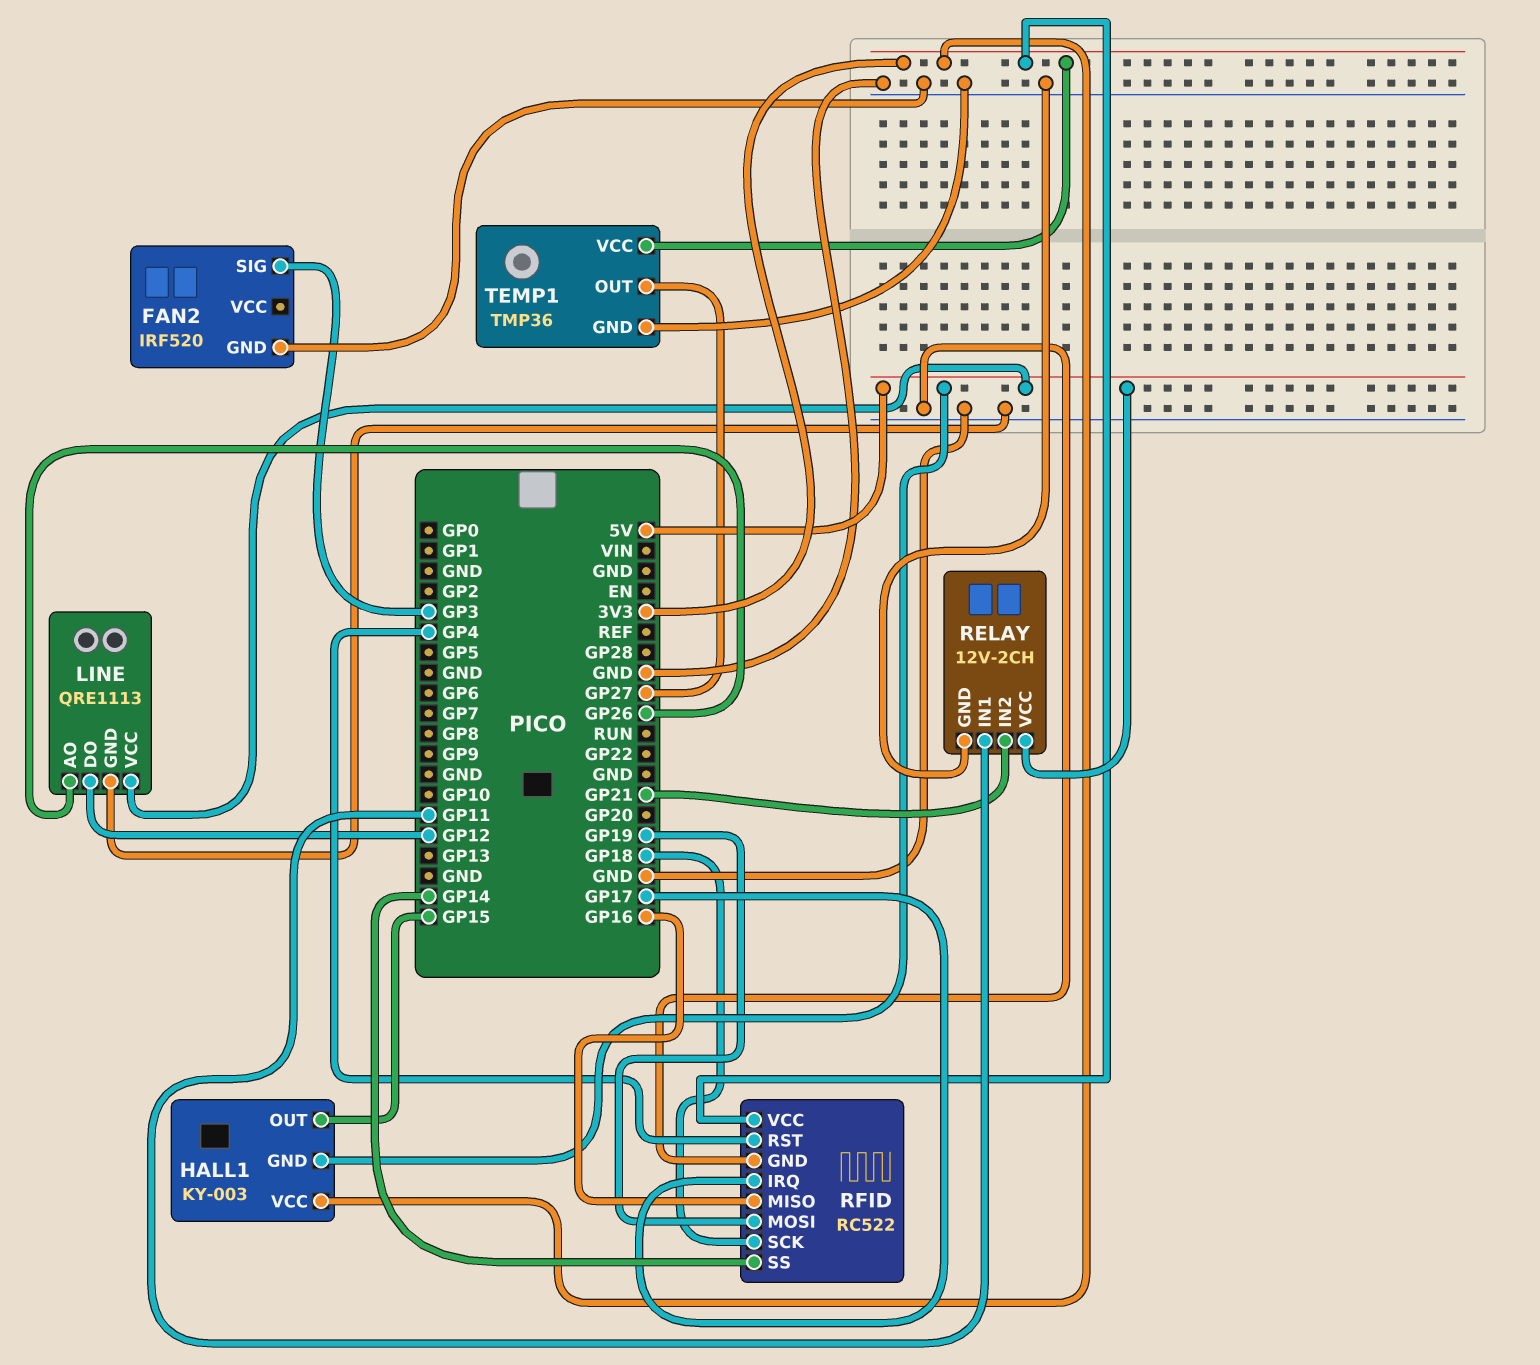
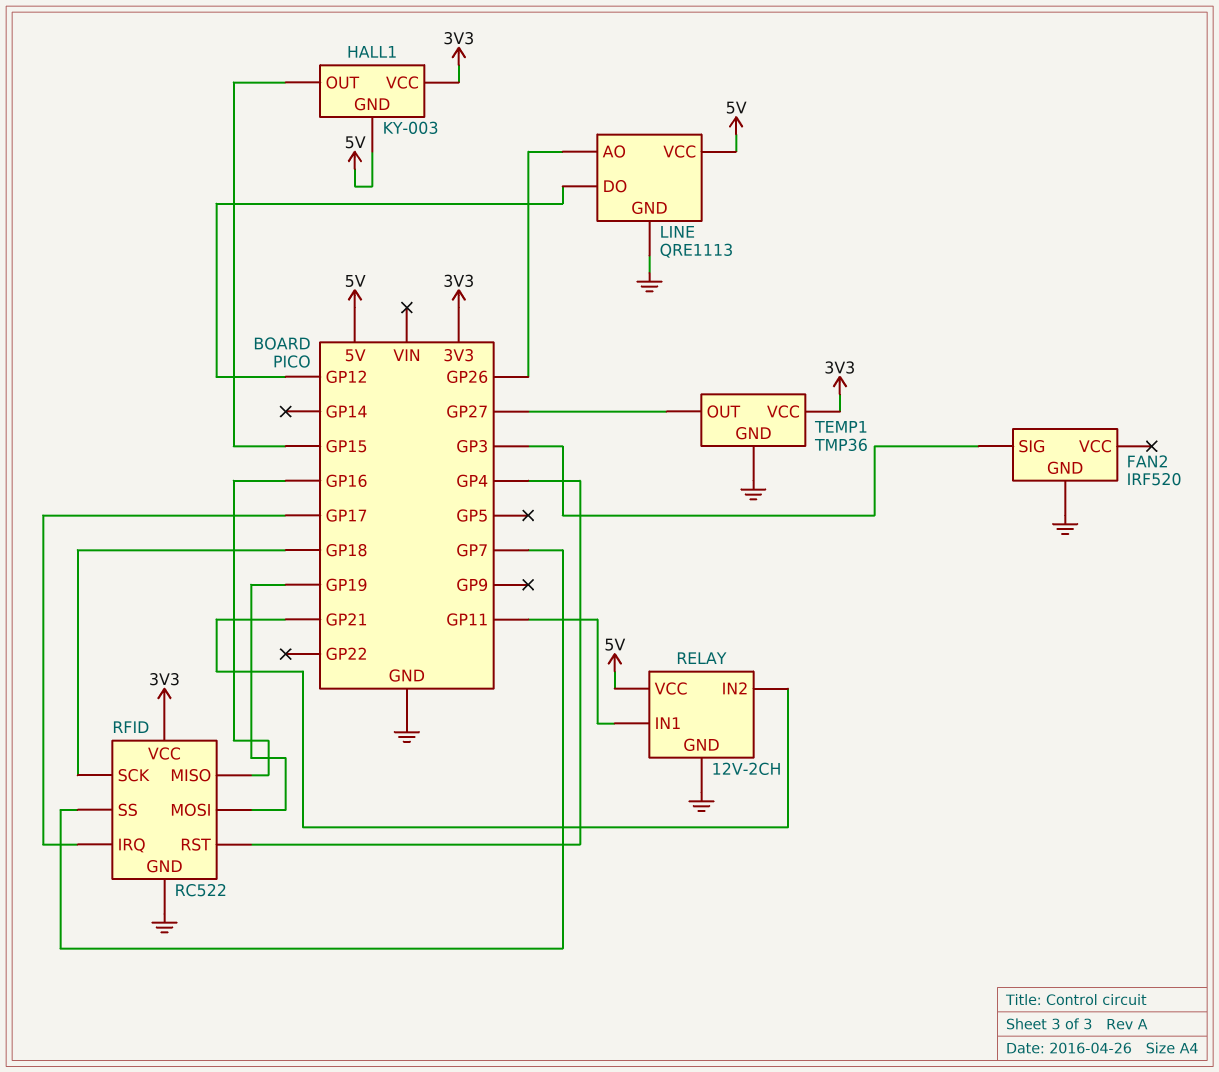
RFID pin SS: GP14 -> GP7

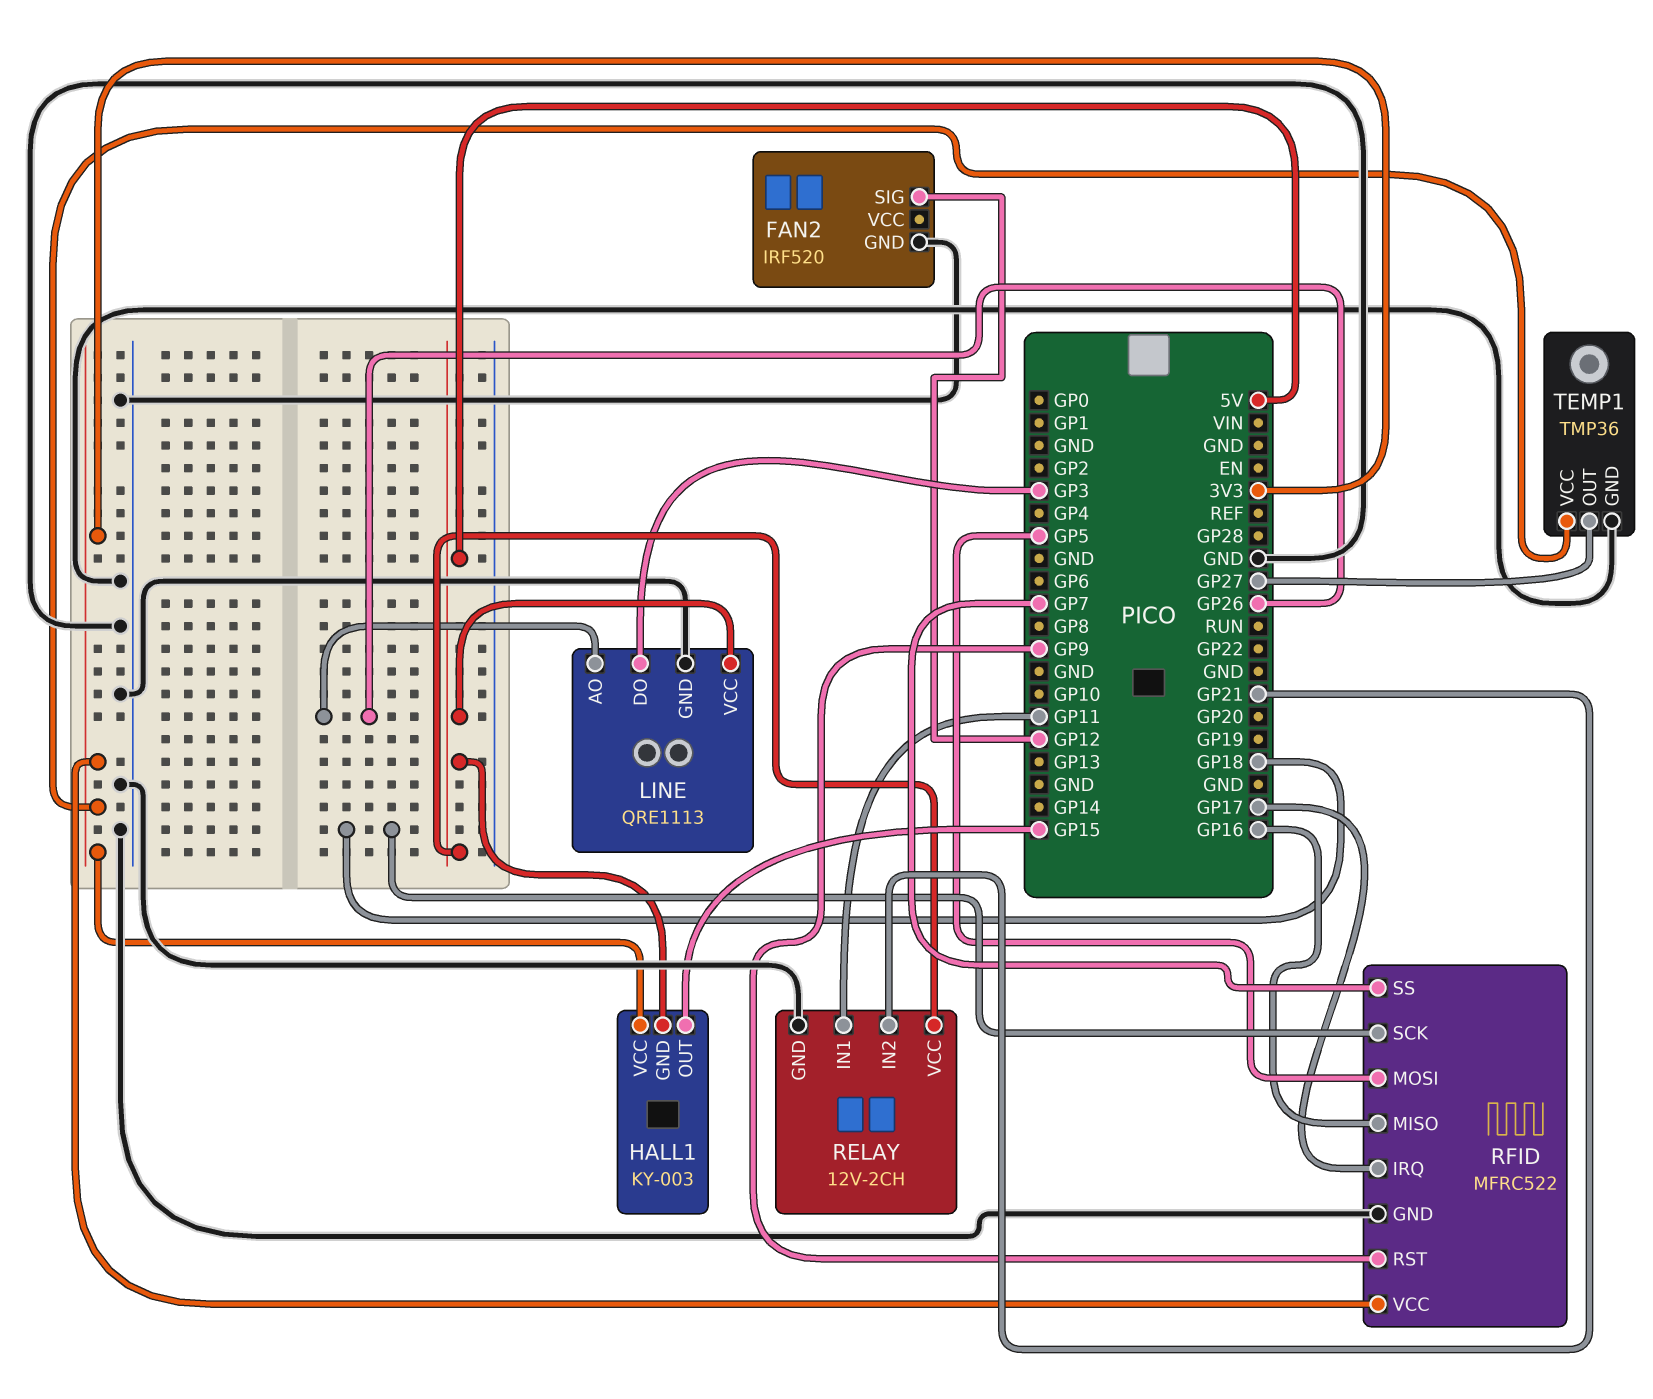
FAN2 pin SIG: GP3 -> GP12
LINE pin DO: GP12 -> GP3
RFID: RC522 -> MFRC522
RFID pin MOSI: GP19 -> GP5
RFID pin RST: GP4 -> GP9

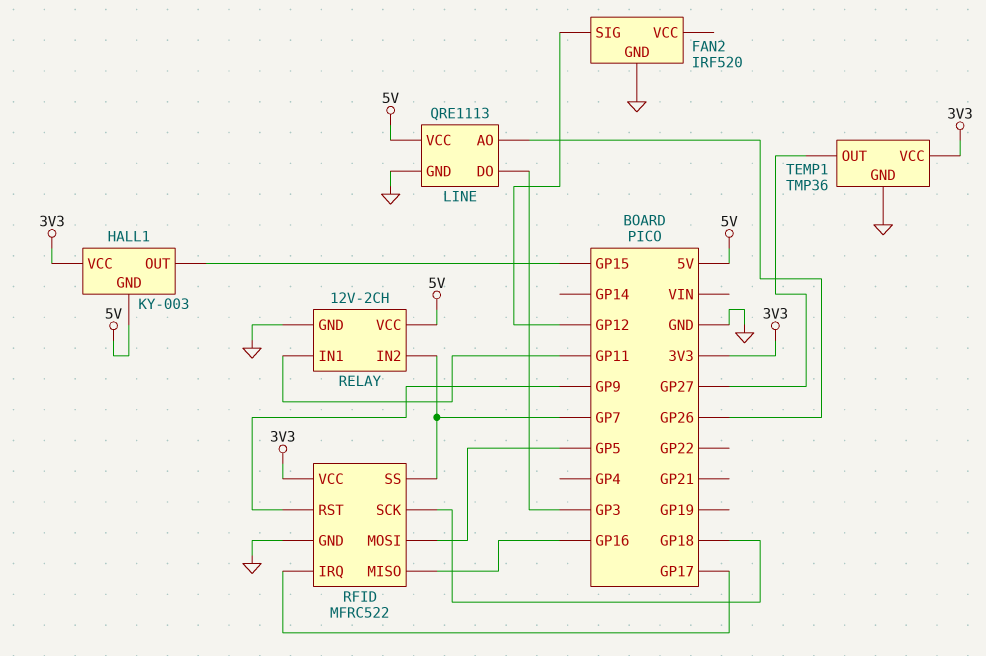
RELAY pin IN2: GP21 -> GP7

